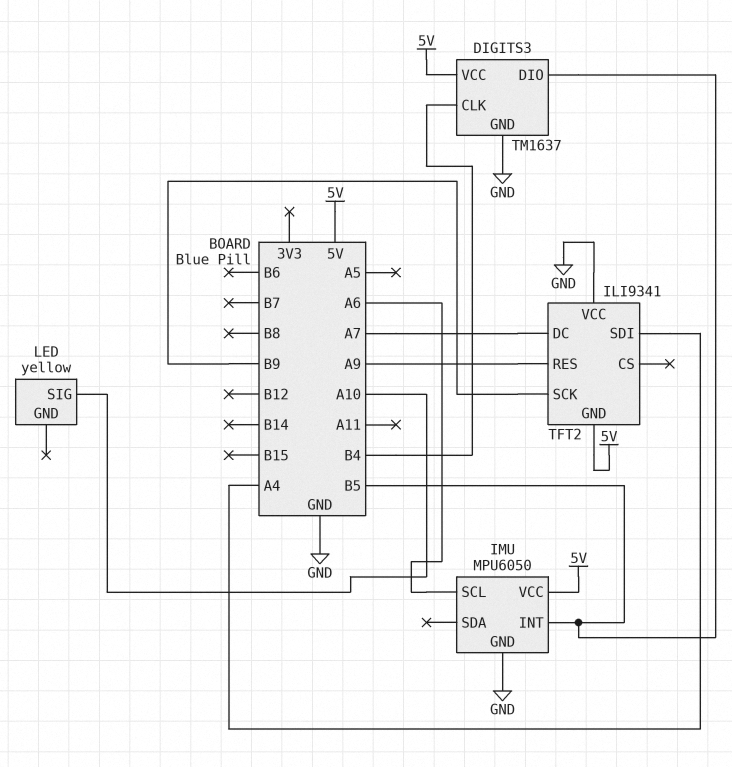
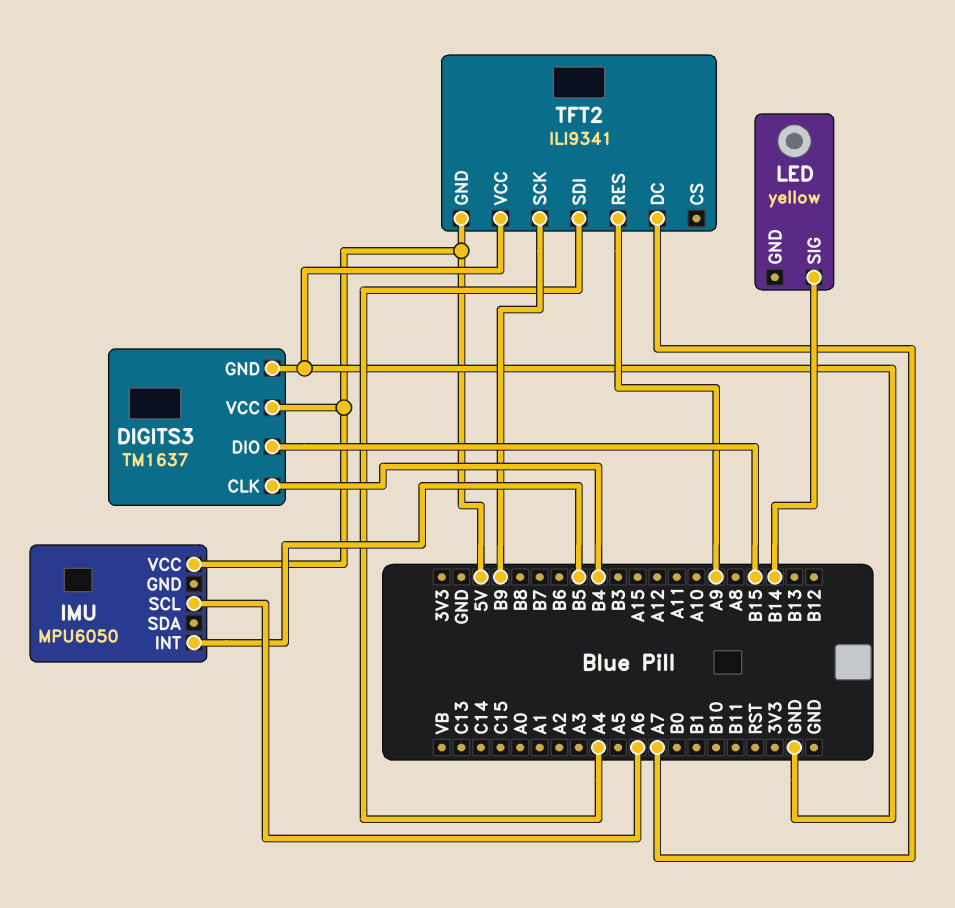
DIGITS3 pin DIO: B5 -> B15
IMU pin GND: GND -> none
LED pin SIG: A10 -> B14

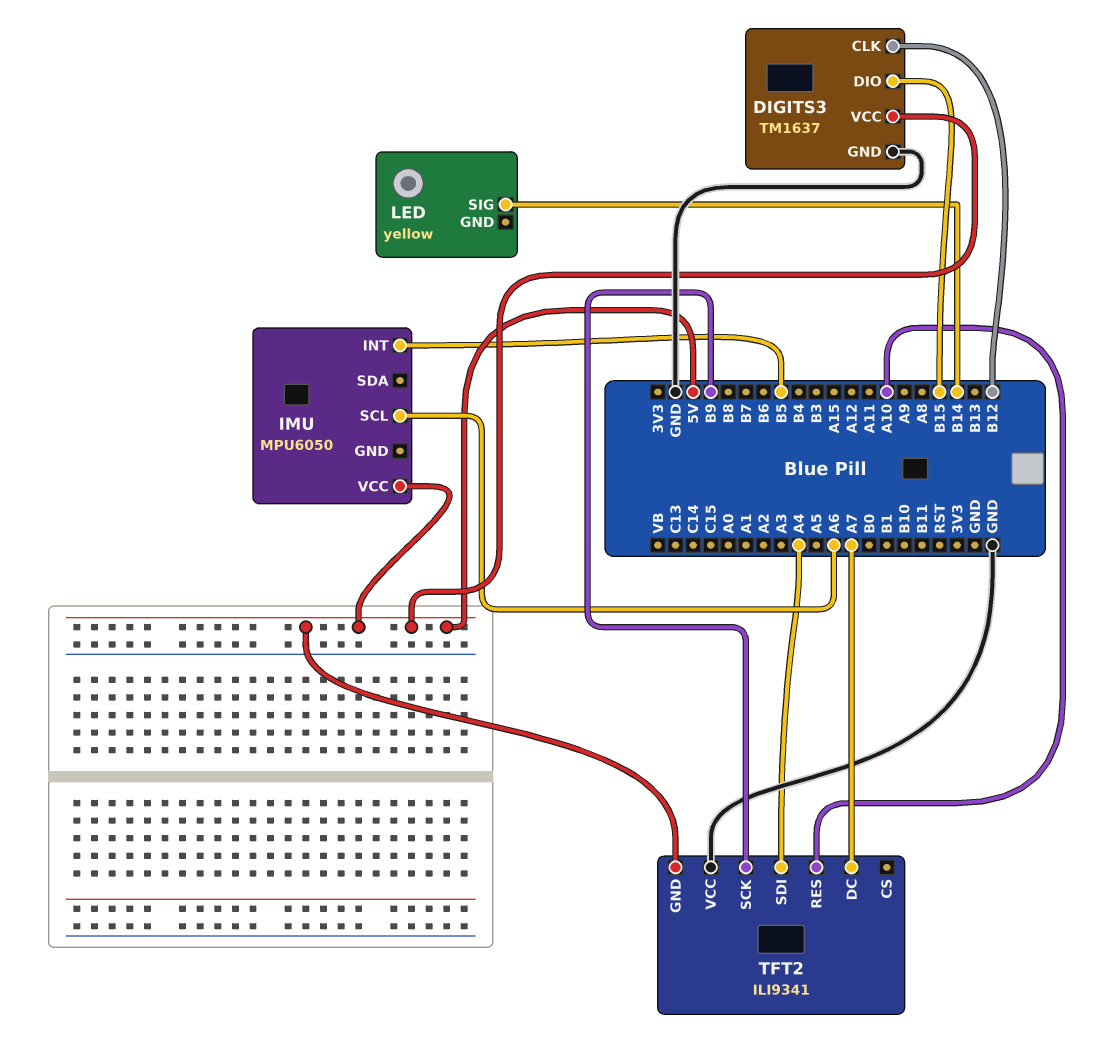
DIGITS3 pin CLK: B4 -> B12
TFT2 pin RES: A9 -> A10

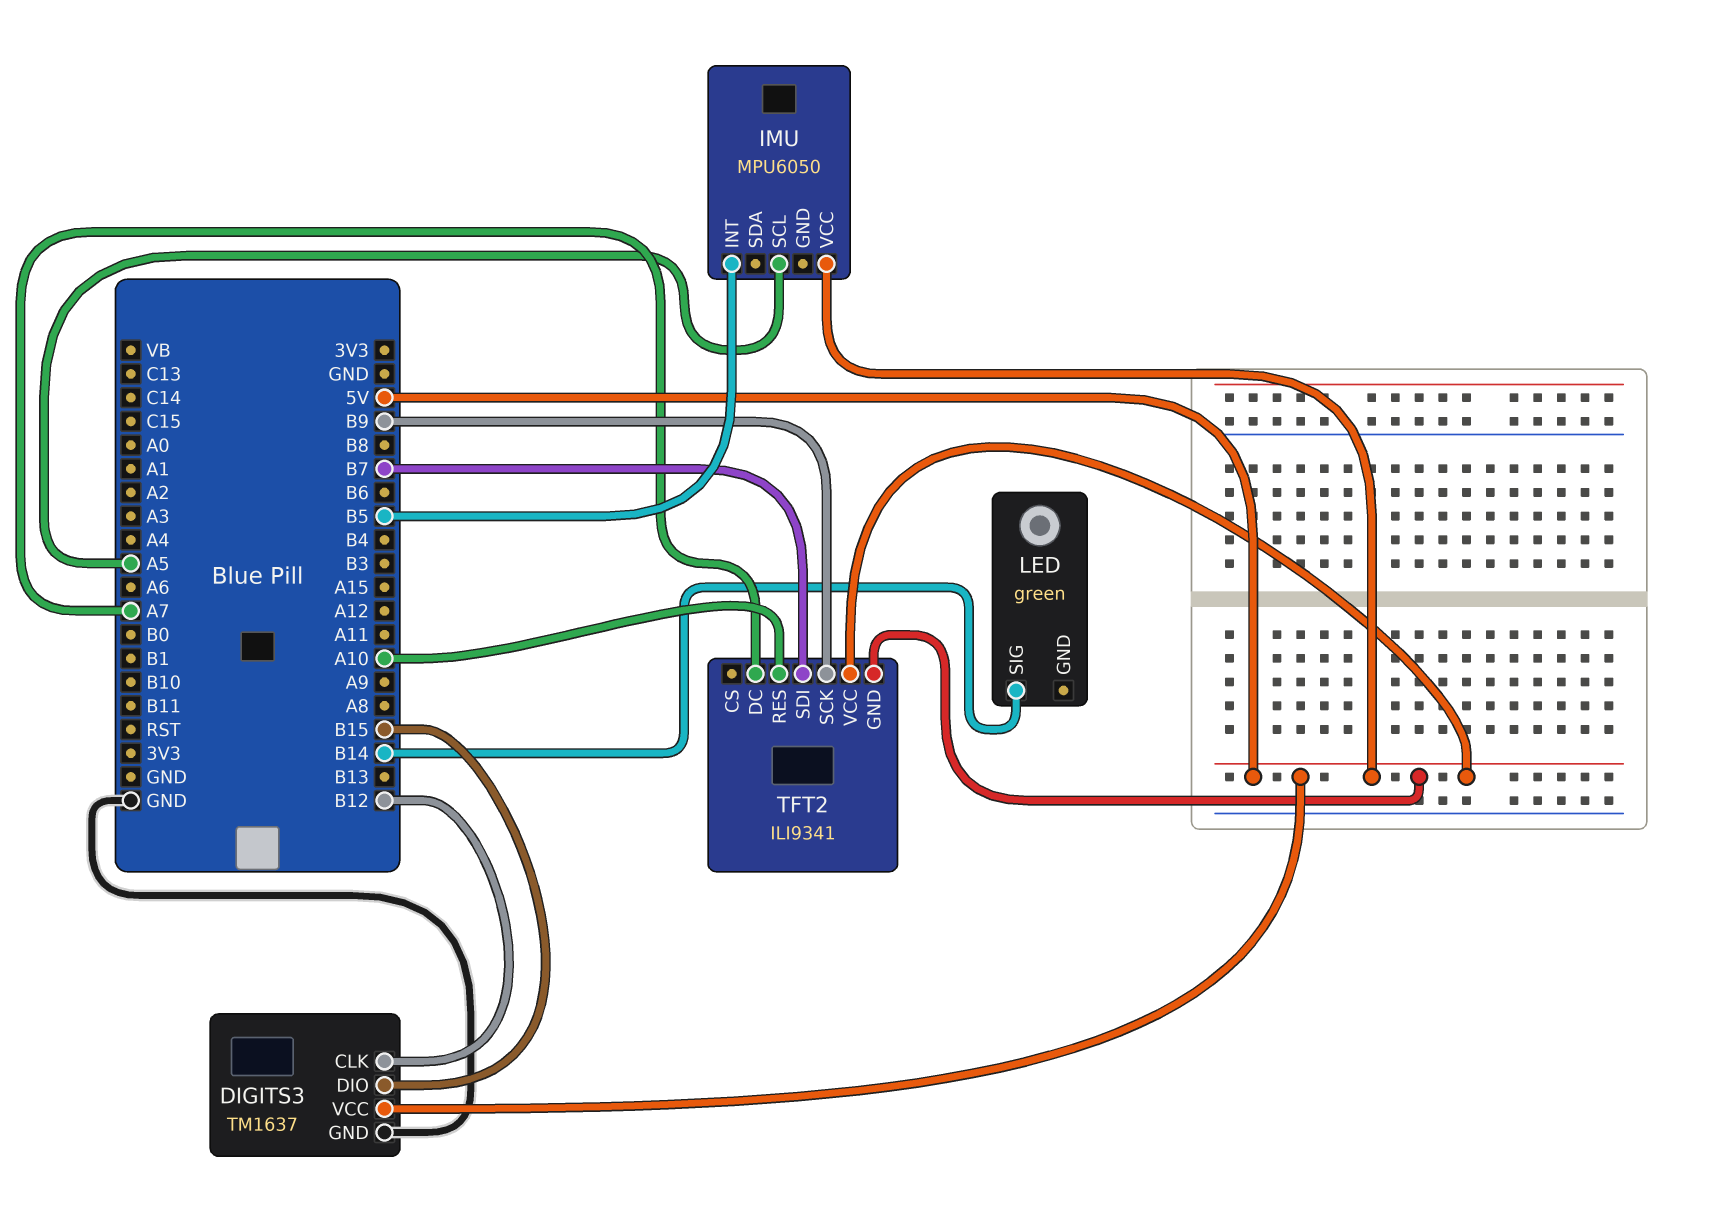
IMU pin SCL: A6 -> A5
LED: yellow -> green
TFT2 pin SDI: A4 -> B7
TFT2 pin VCC: GND -> 5V

